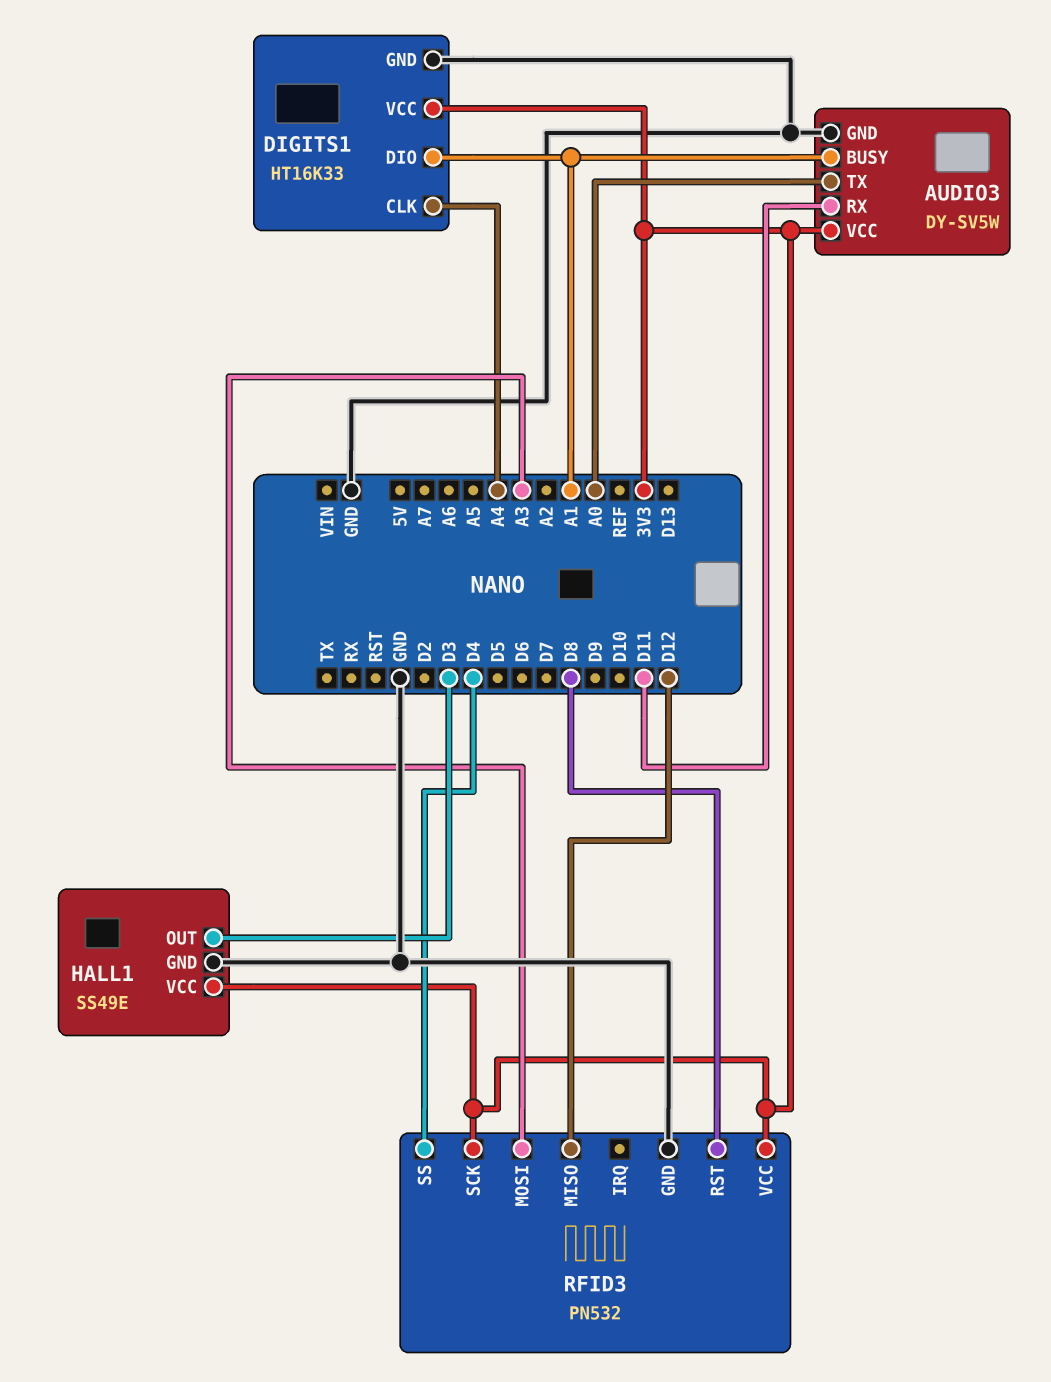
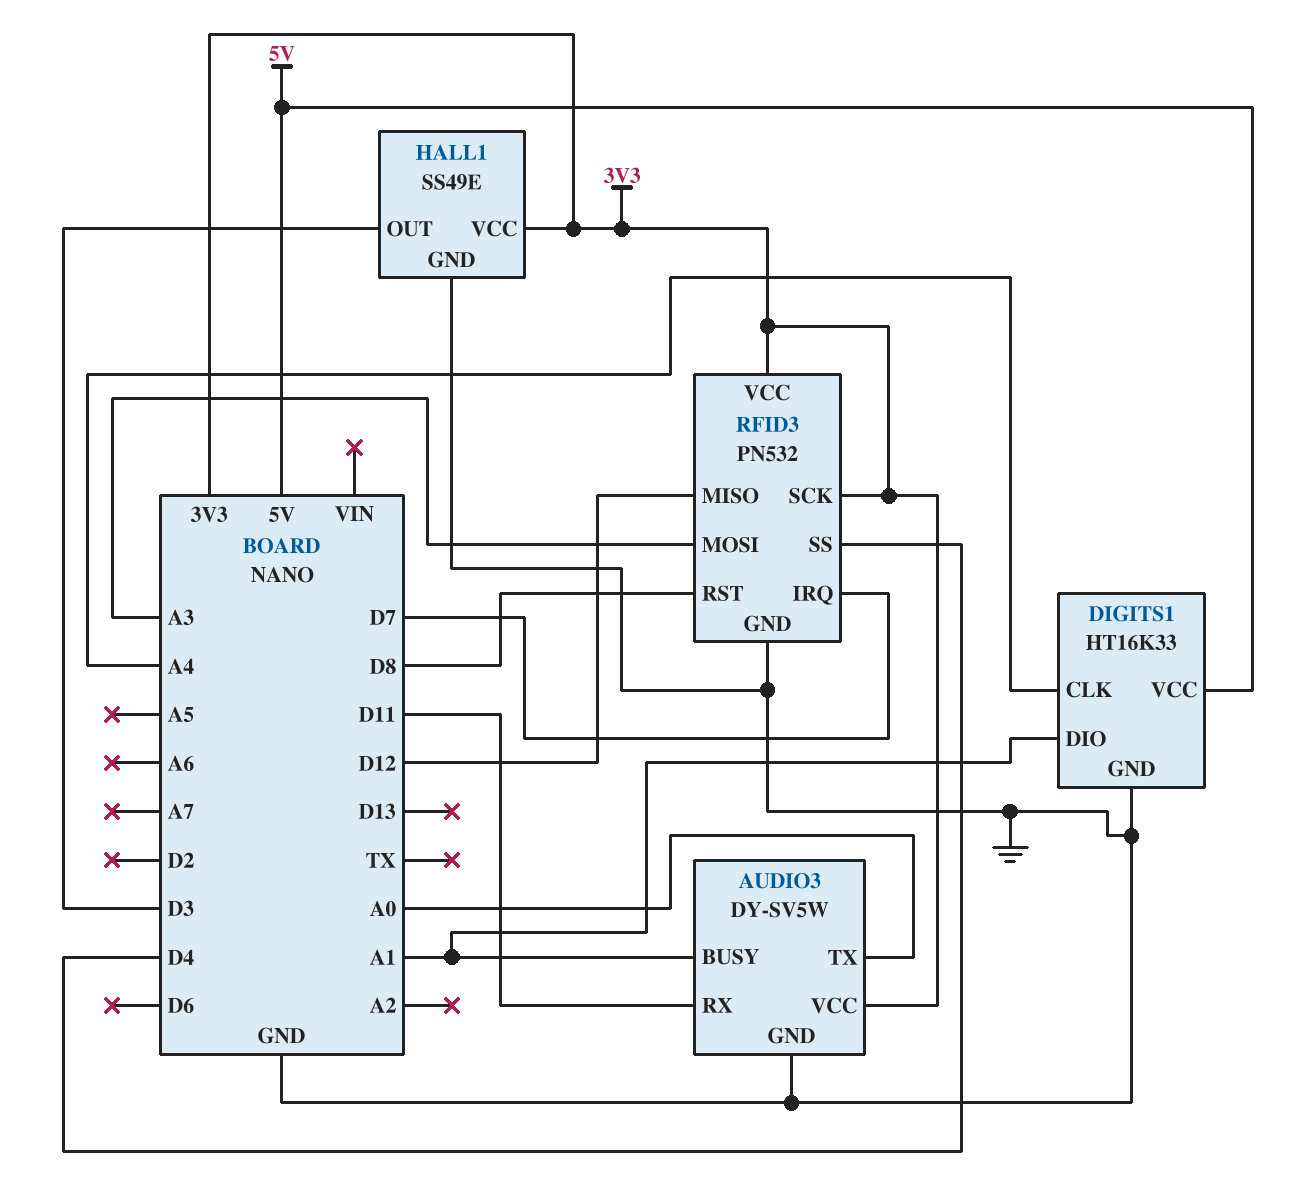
DIGITS1 pin VCC: 3V3 -> 5V
RFID3 pin IRQ: none -> D7

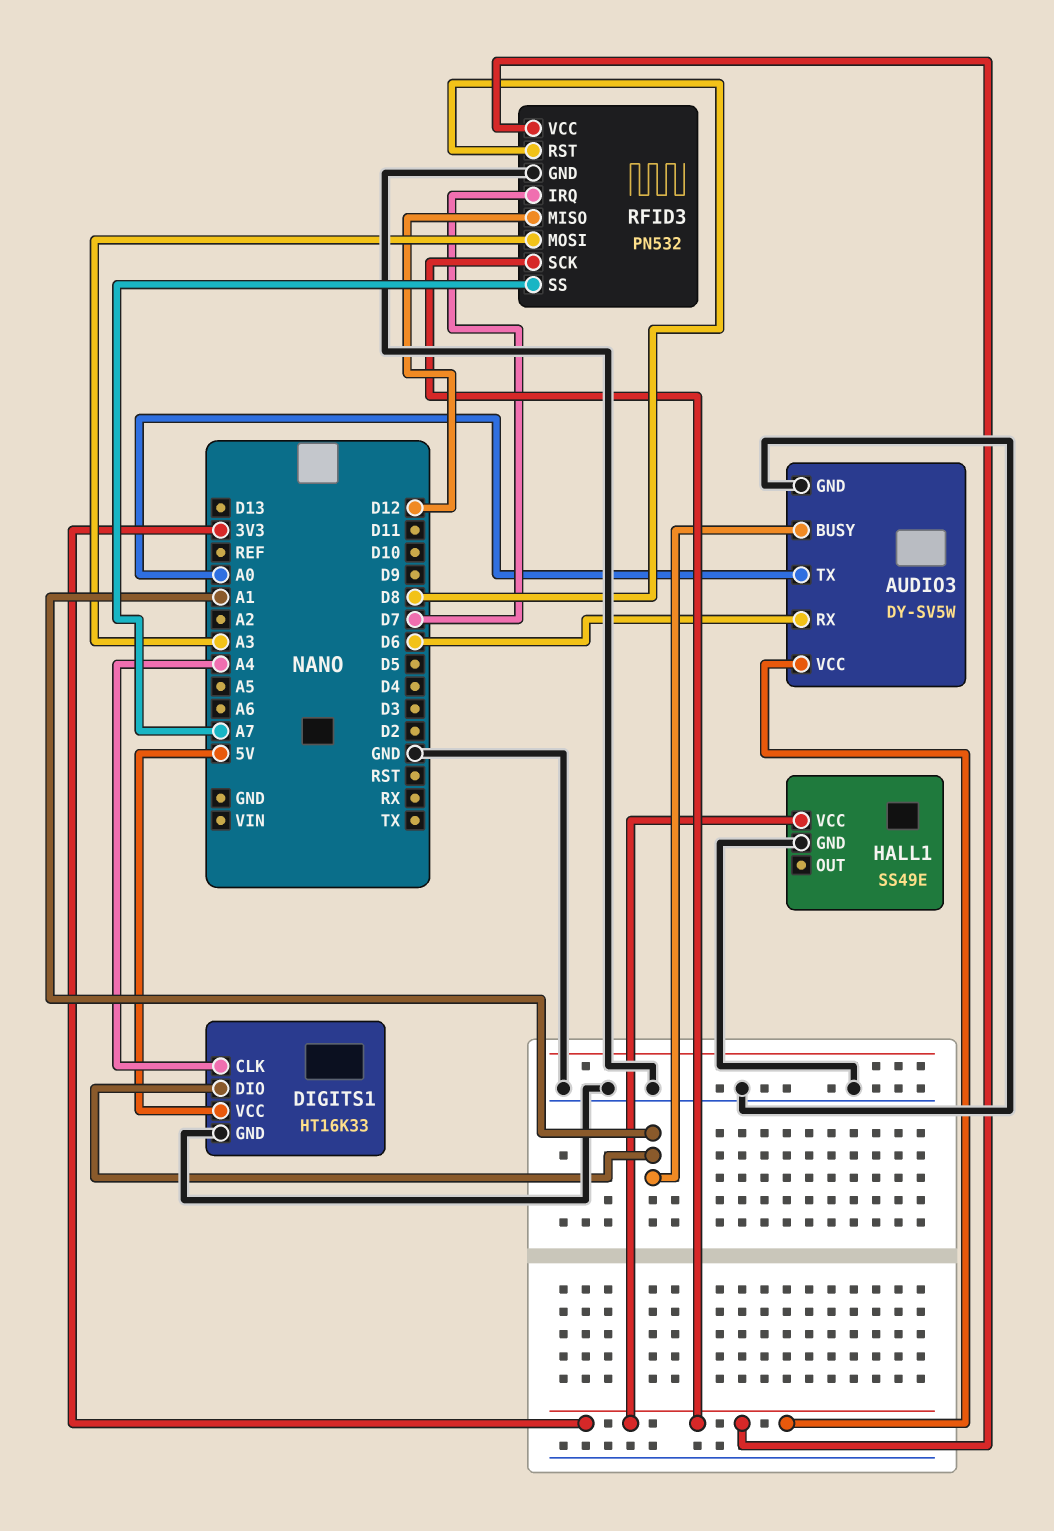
AUDIO3 pin RX: D11 -> D6
HALL1 pin OUT: D3 -> none
RFID3 pin SS: D4 -> A7

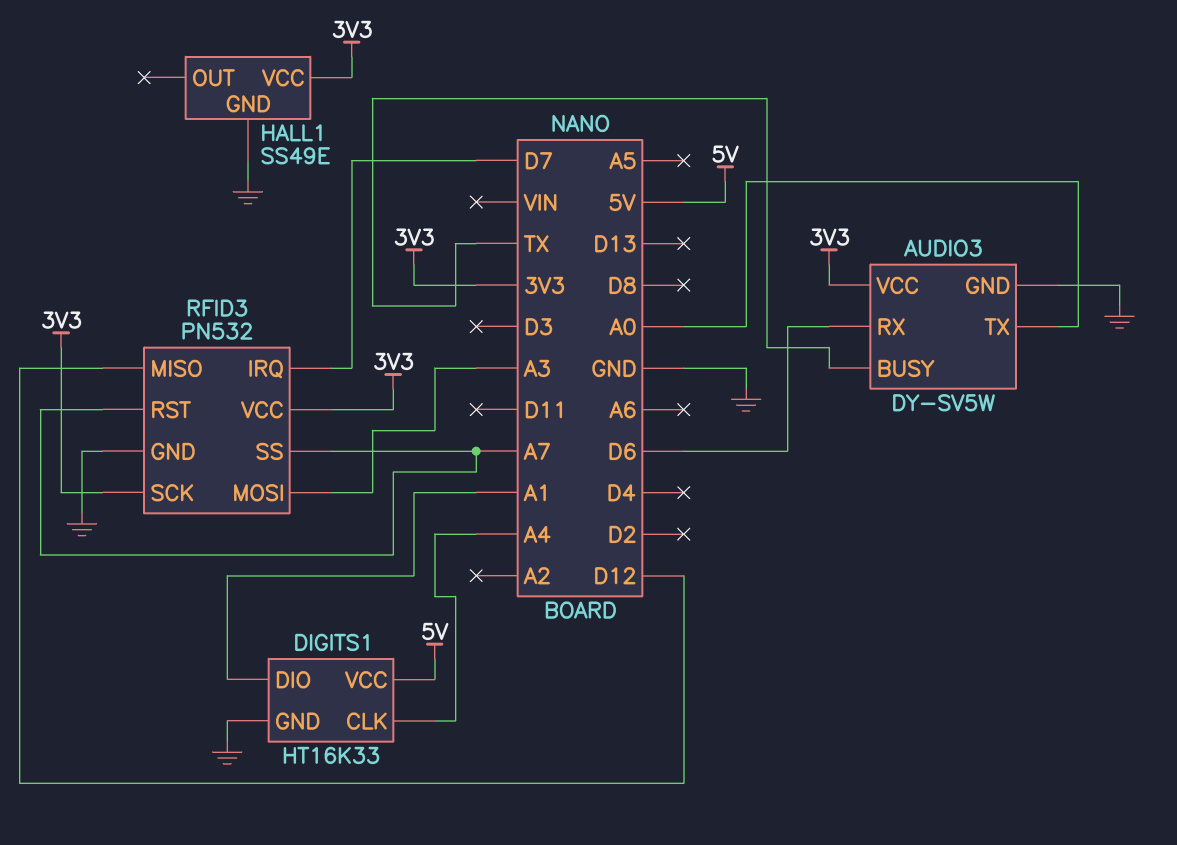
AUDIO3 pin BUSY: A1 -> TX
RFID3 pin RST: D8 -> A7

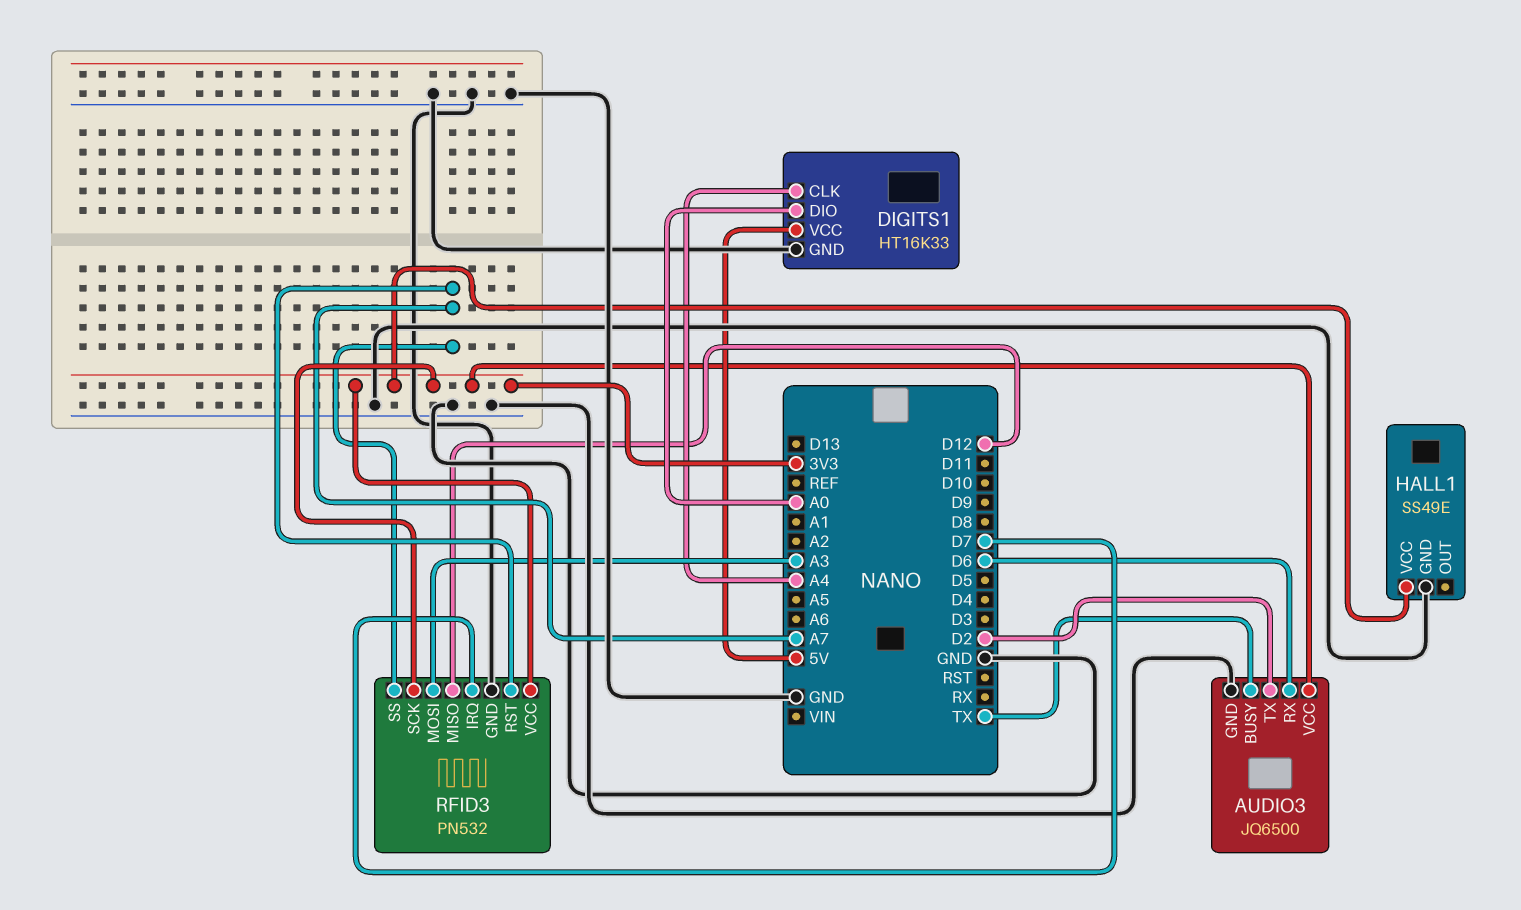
AUDIO3: DY-SV5W -> JQ6500
AUDIO3 pin TX: A0 -> D2
DIGITS1 pin DIO: A1 -> A0

